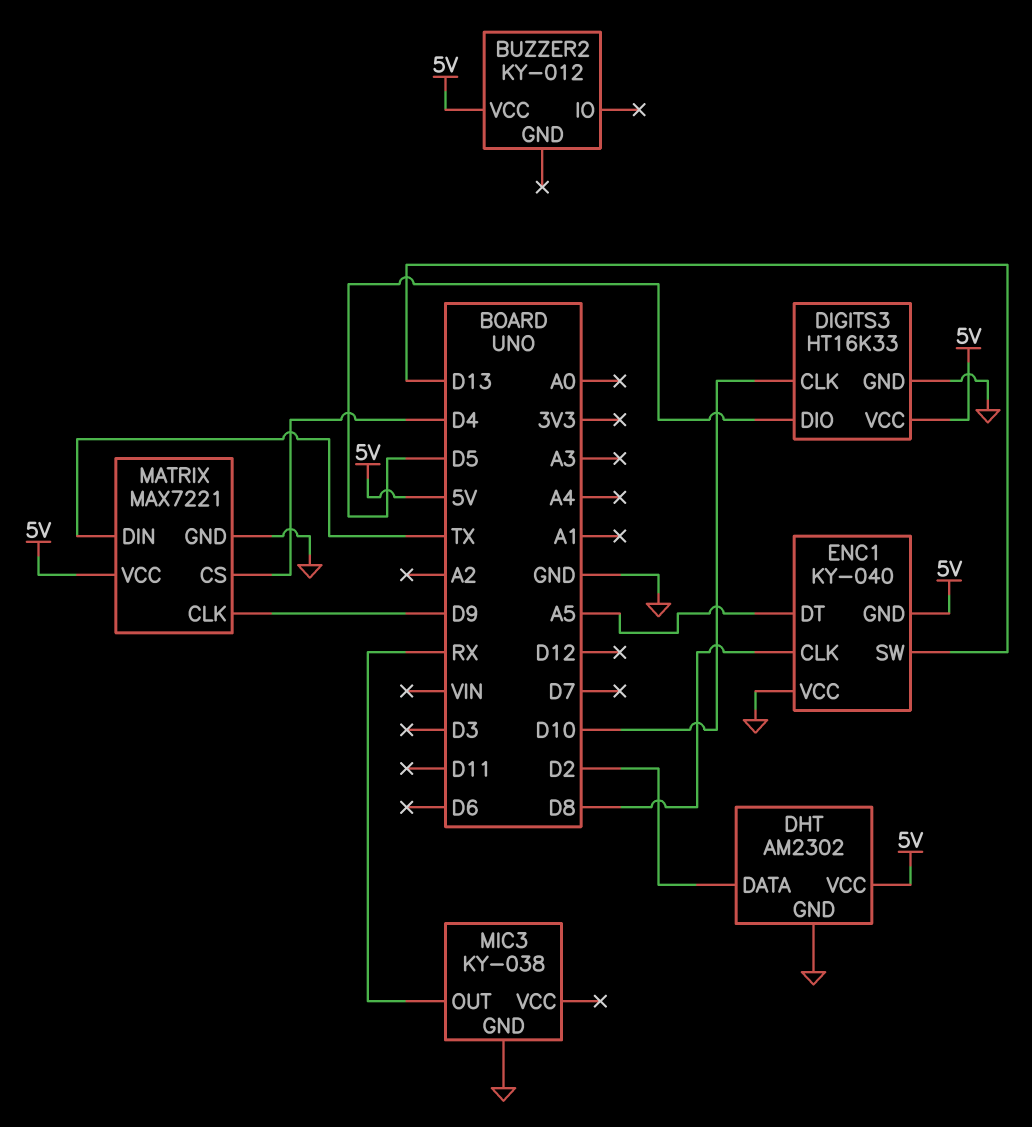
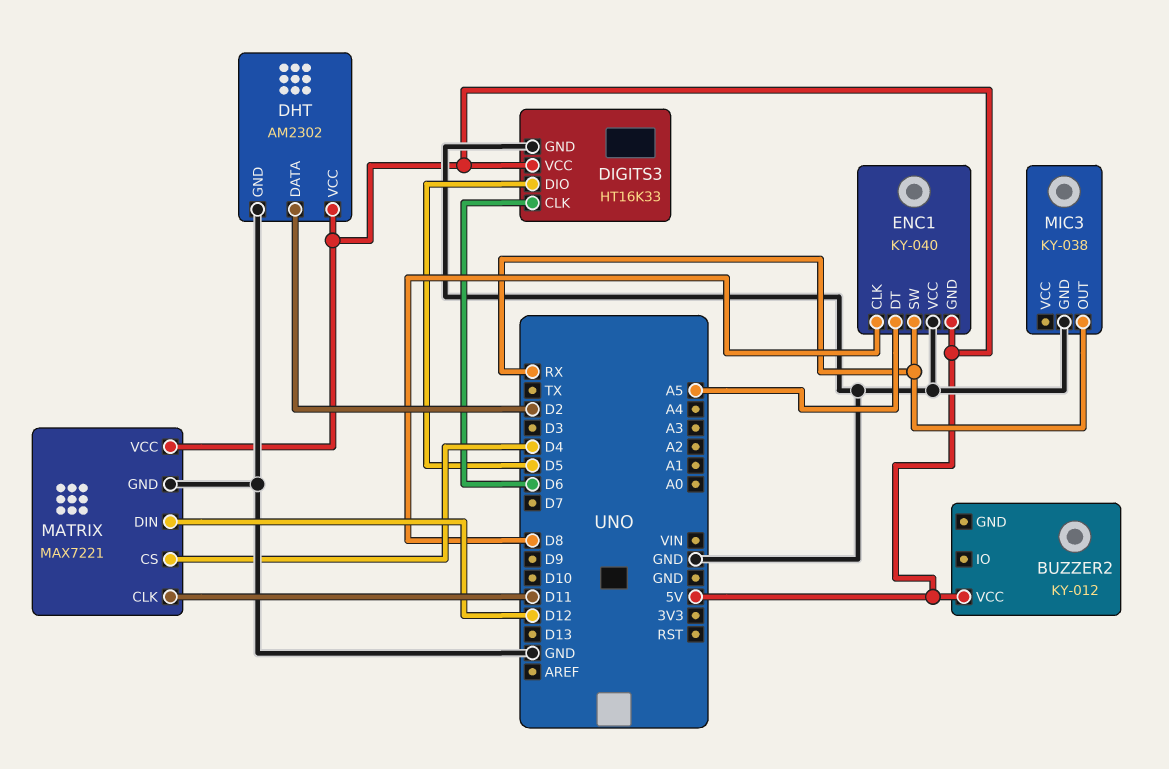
DIGITS3 pin CLK: D10 -> D6
ENC1 pin SW: D13 -> RX
MATRIX pin CLK: D9 -> D11
MATRIX pin DIN: TX -> D12

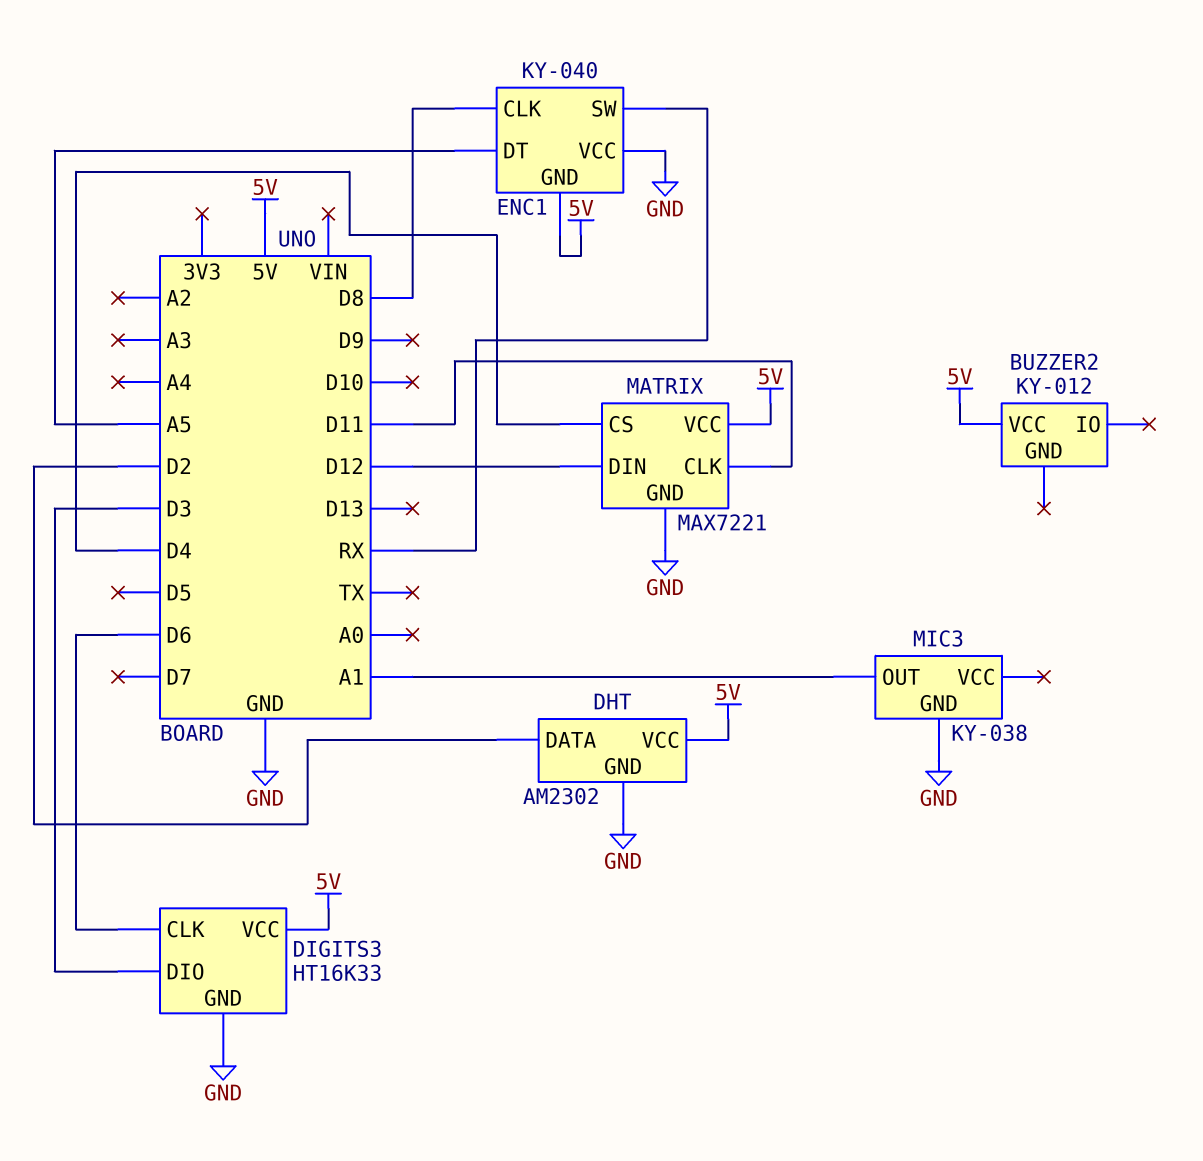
DIGITS3 pin DIO: D5 -> D3
MIC3 pin OUT: RX -> A1

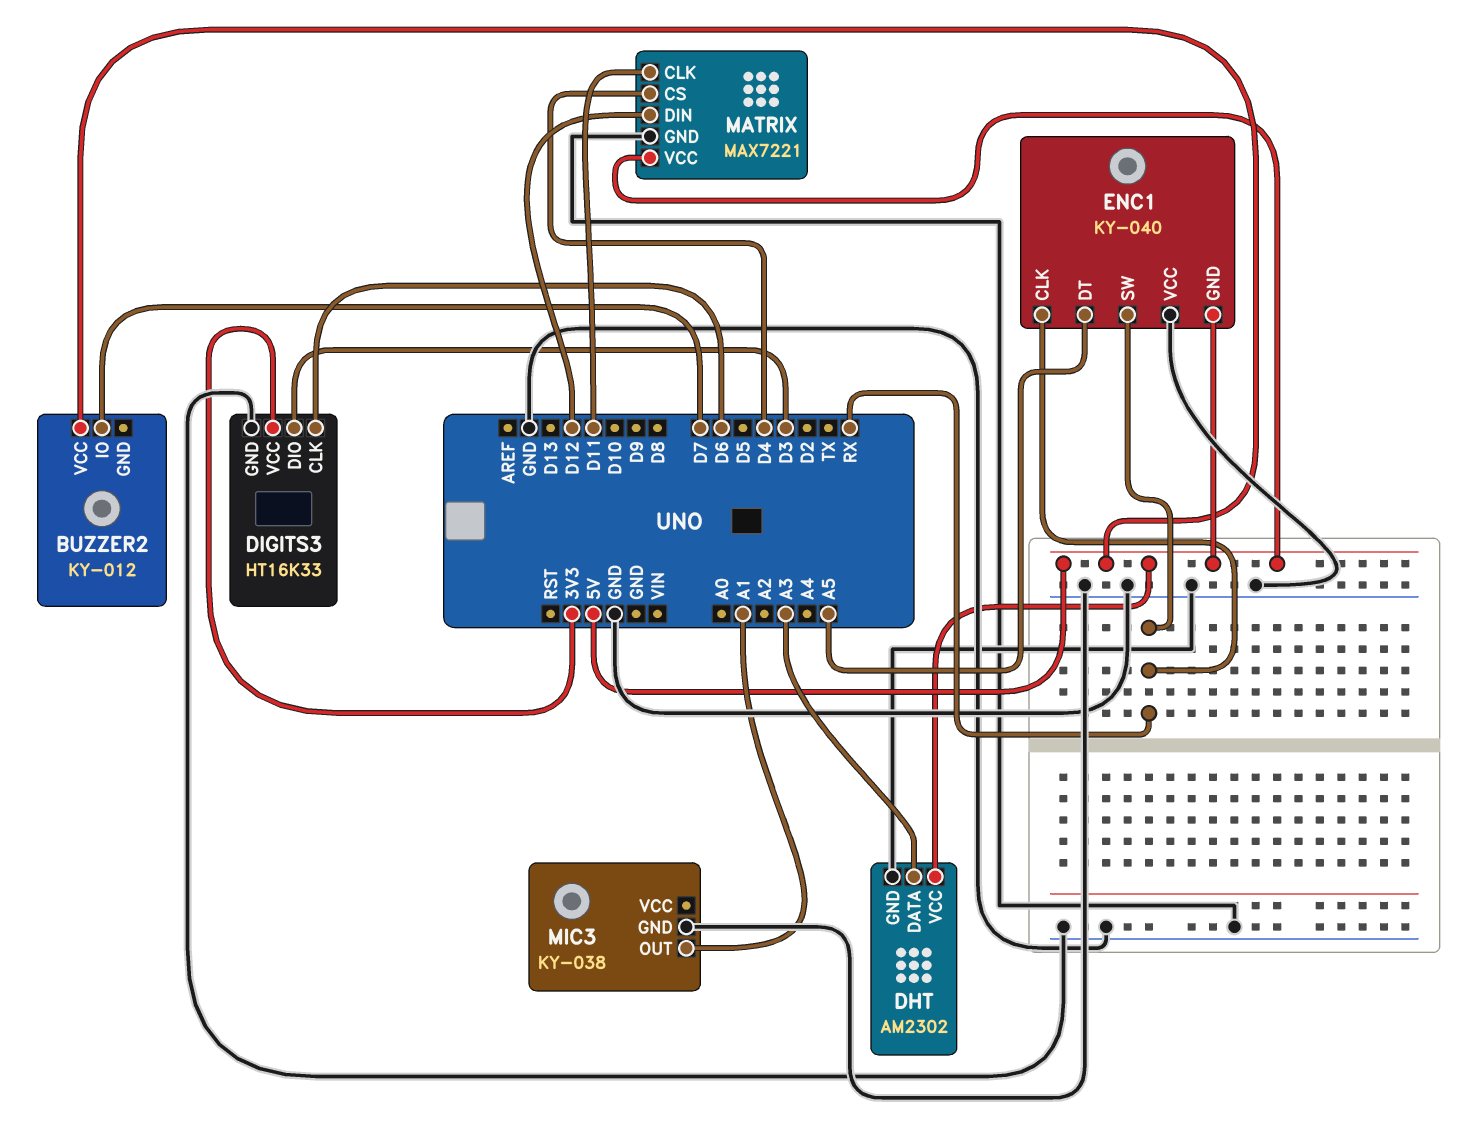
BUZZER2 pin IO: none -> D7
DHT pin DATA: D2 -> A3
DIGITS3 pin VCC: 5V -> 3V3
ENC1 pin CLK: D8 -> RX

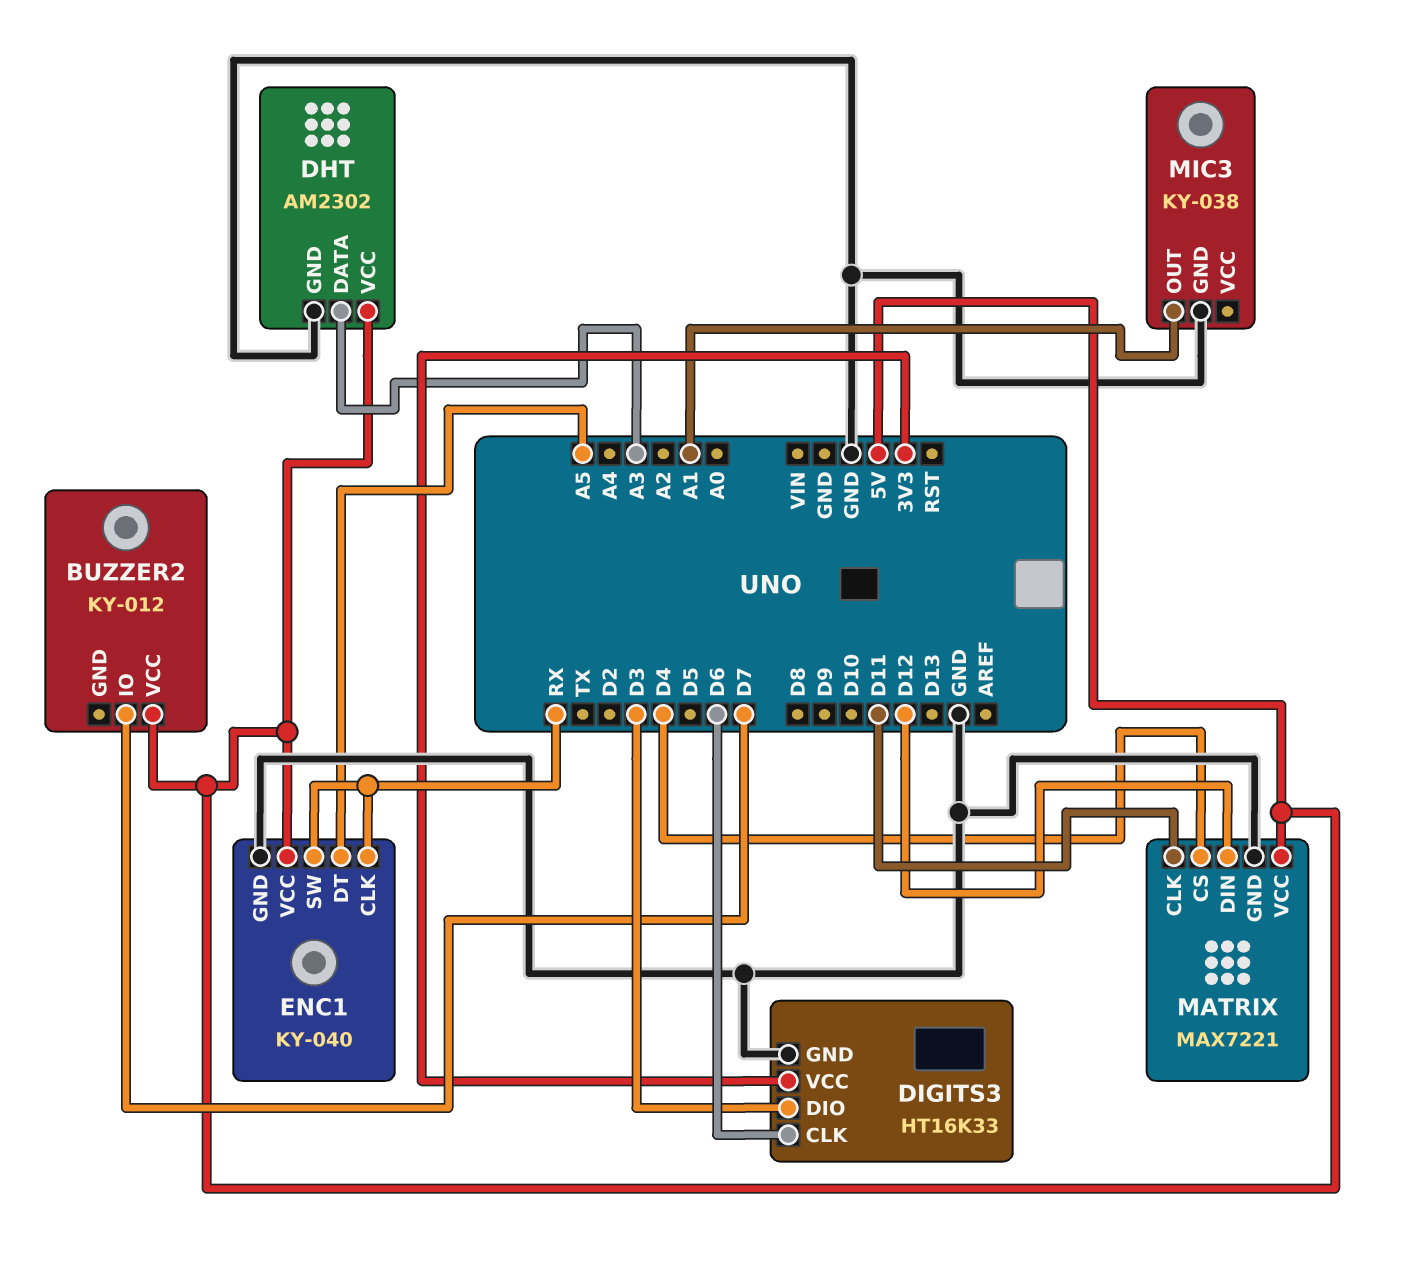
ENC1 pin GND: 5V -> GND
ENC1 pin VCC: GND -> 5V

